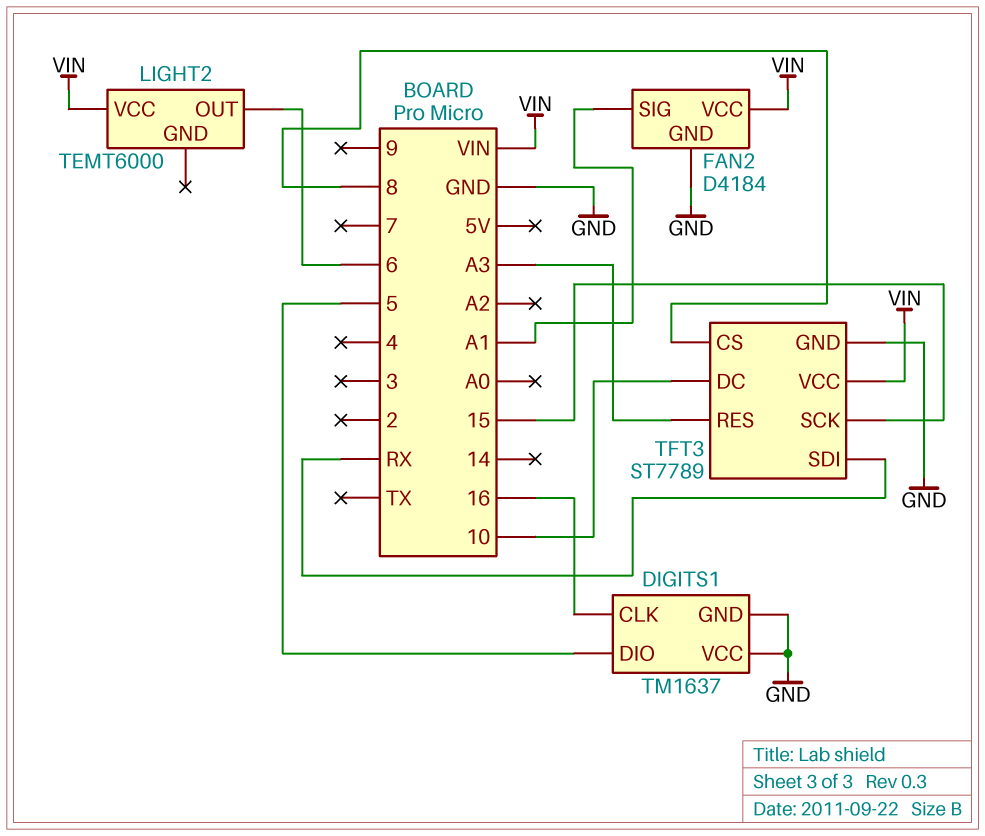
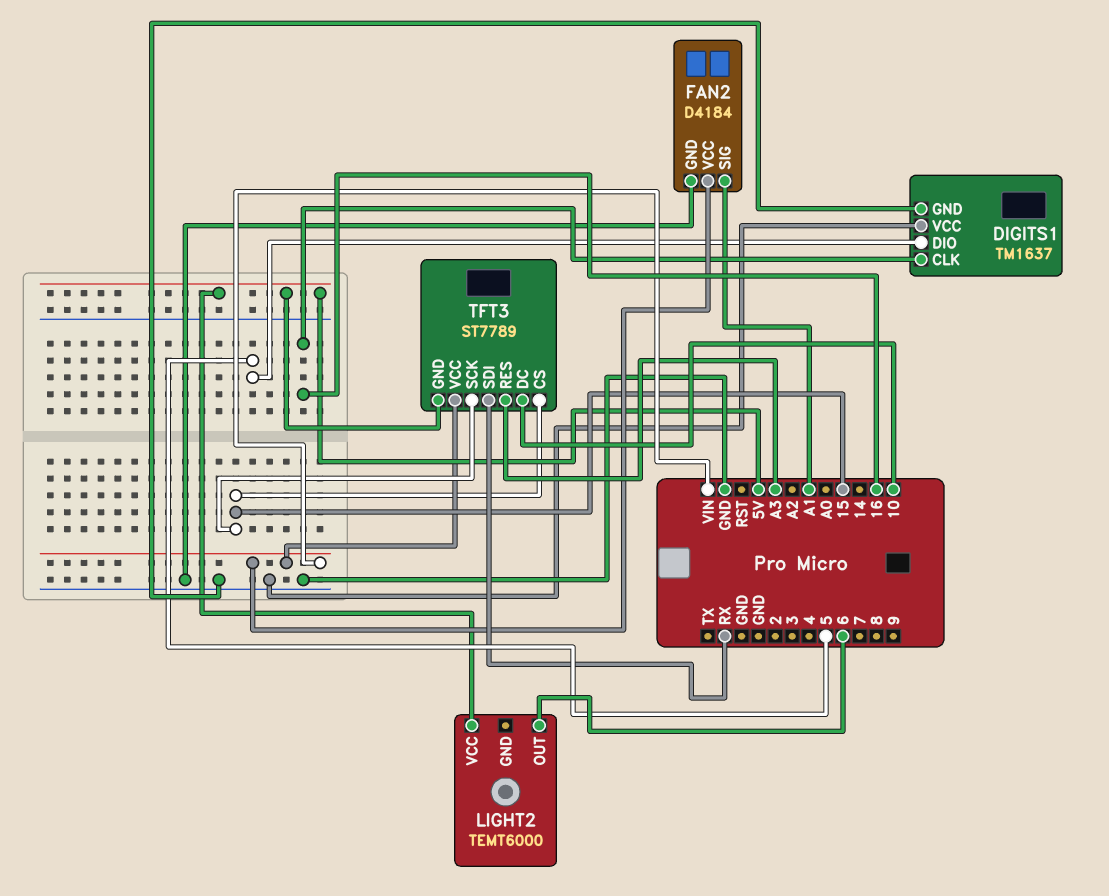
LIGHT2 pin VCC: VIN -> 5V
TFT3 pin CS: 8 -> 15
TFT3 pin GND: GND -> 5V

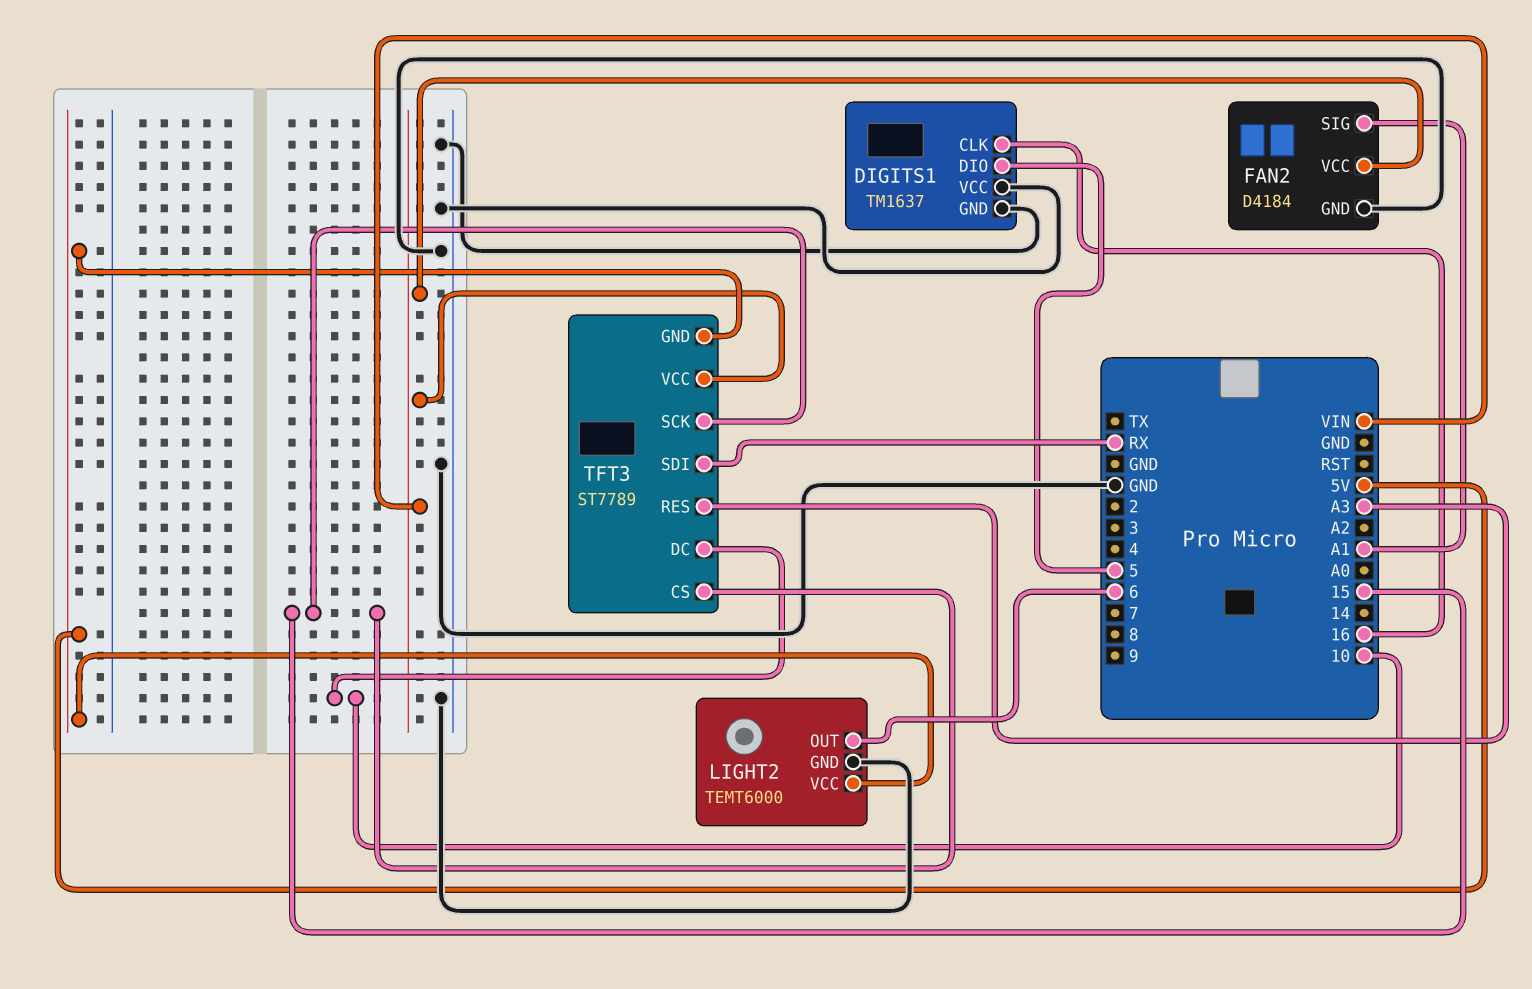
LIGHT2 pin GND: none -> GND

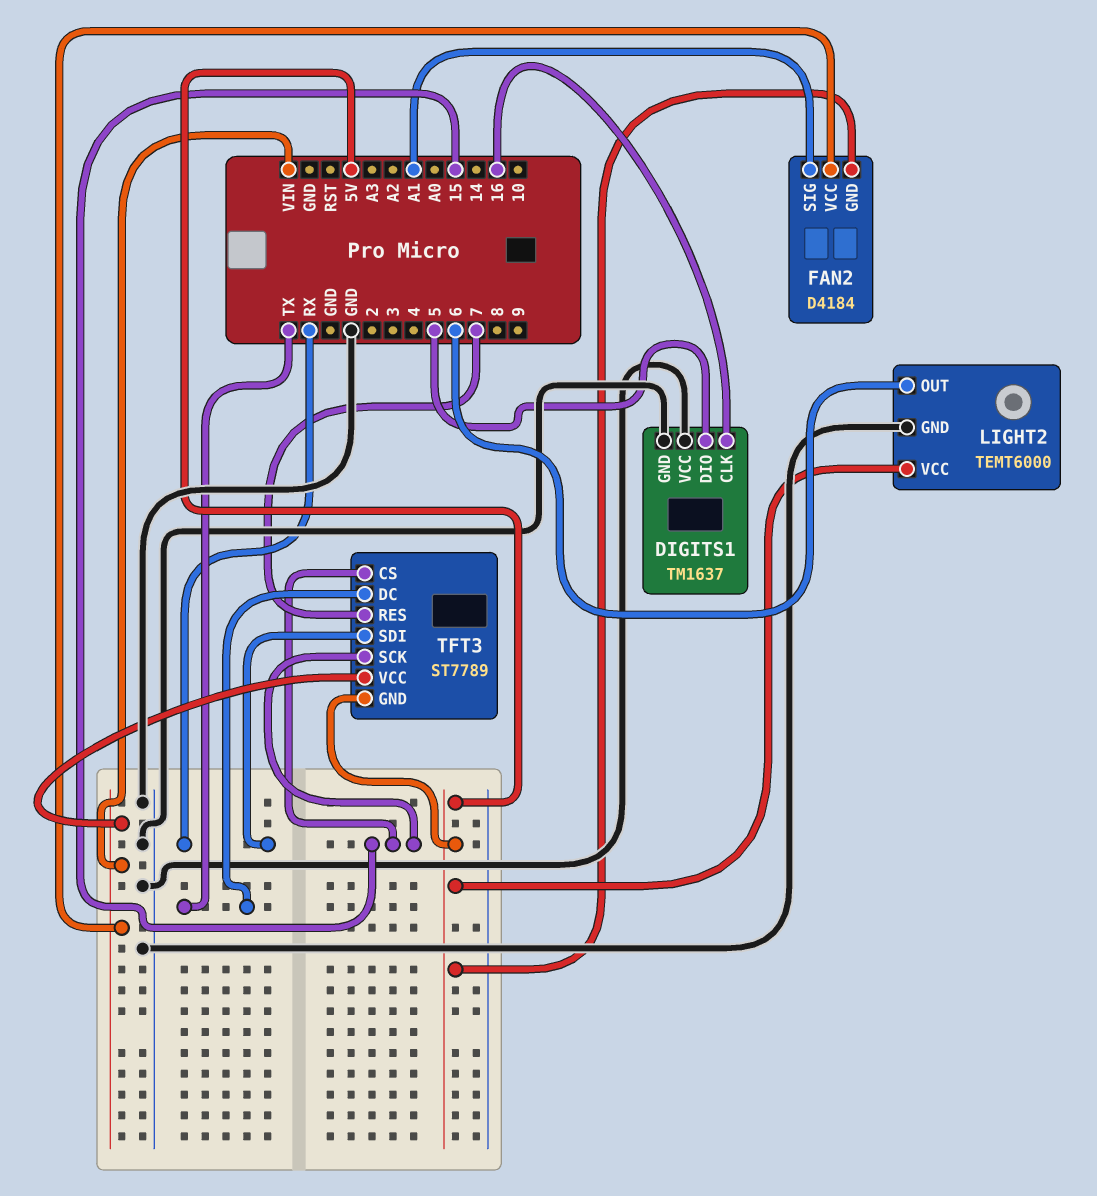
FAN2 pin GND: GND -> 5V
TFT3 pin DC: 10 -> TX
TFT3 pin RES: A3 -> 7

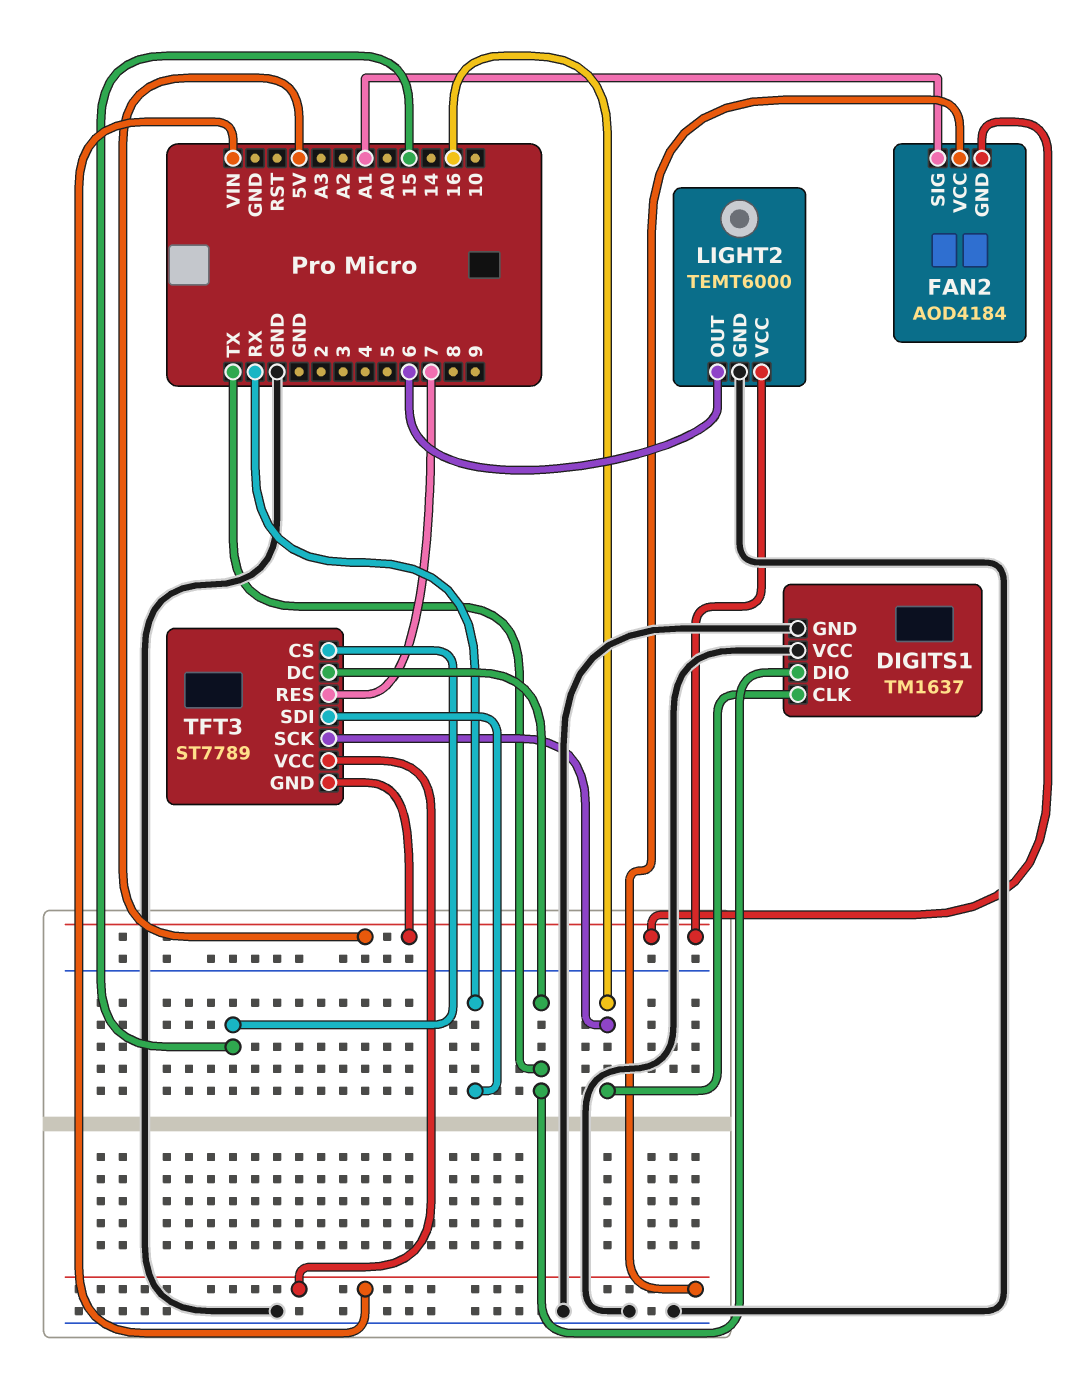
DIGITS1 pin DIO: 5 -> TX
FAN2: D4184 -> AOD4184
TFT3 pin SCK: 15 -> 16

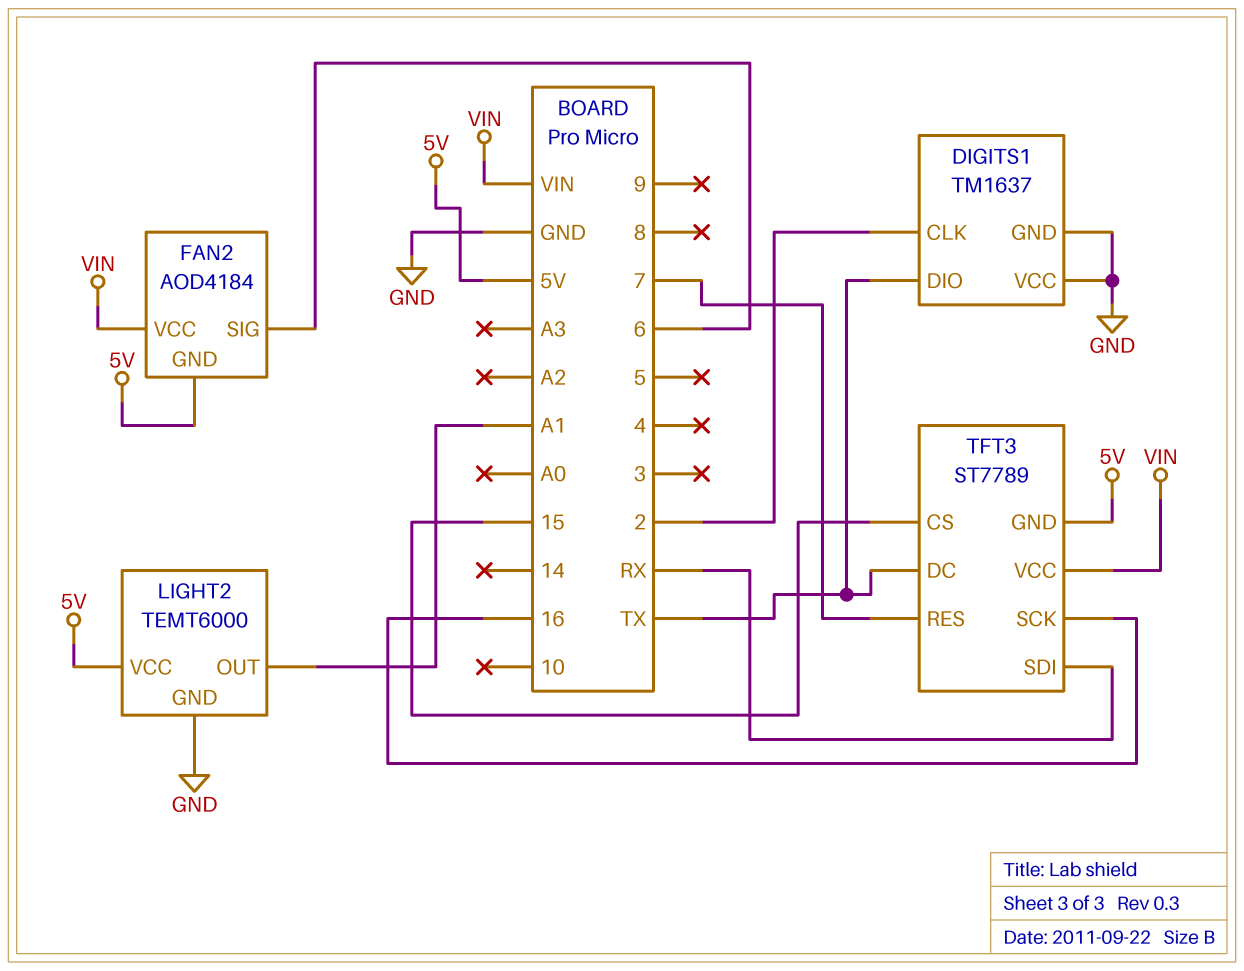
DIGITS1 pin CLK: 16 -> 2
FAN2 pin SIG: A1 -> 6
LIGHT2 pin OUT: 6 -> A1

